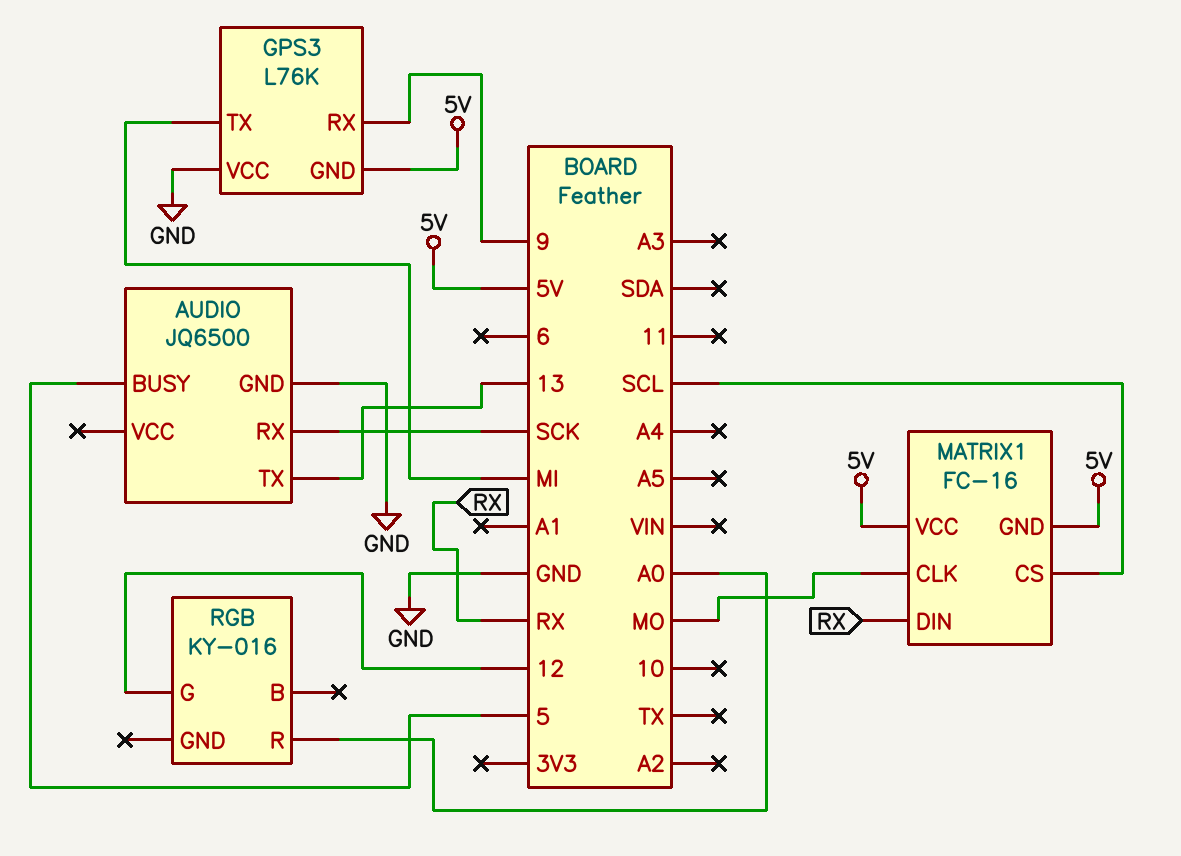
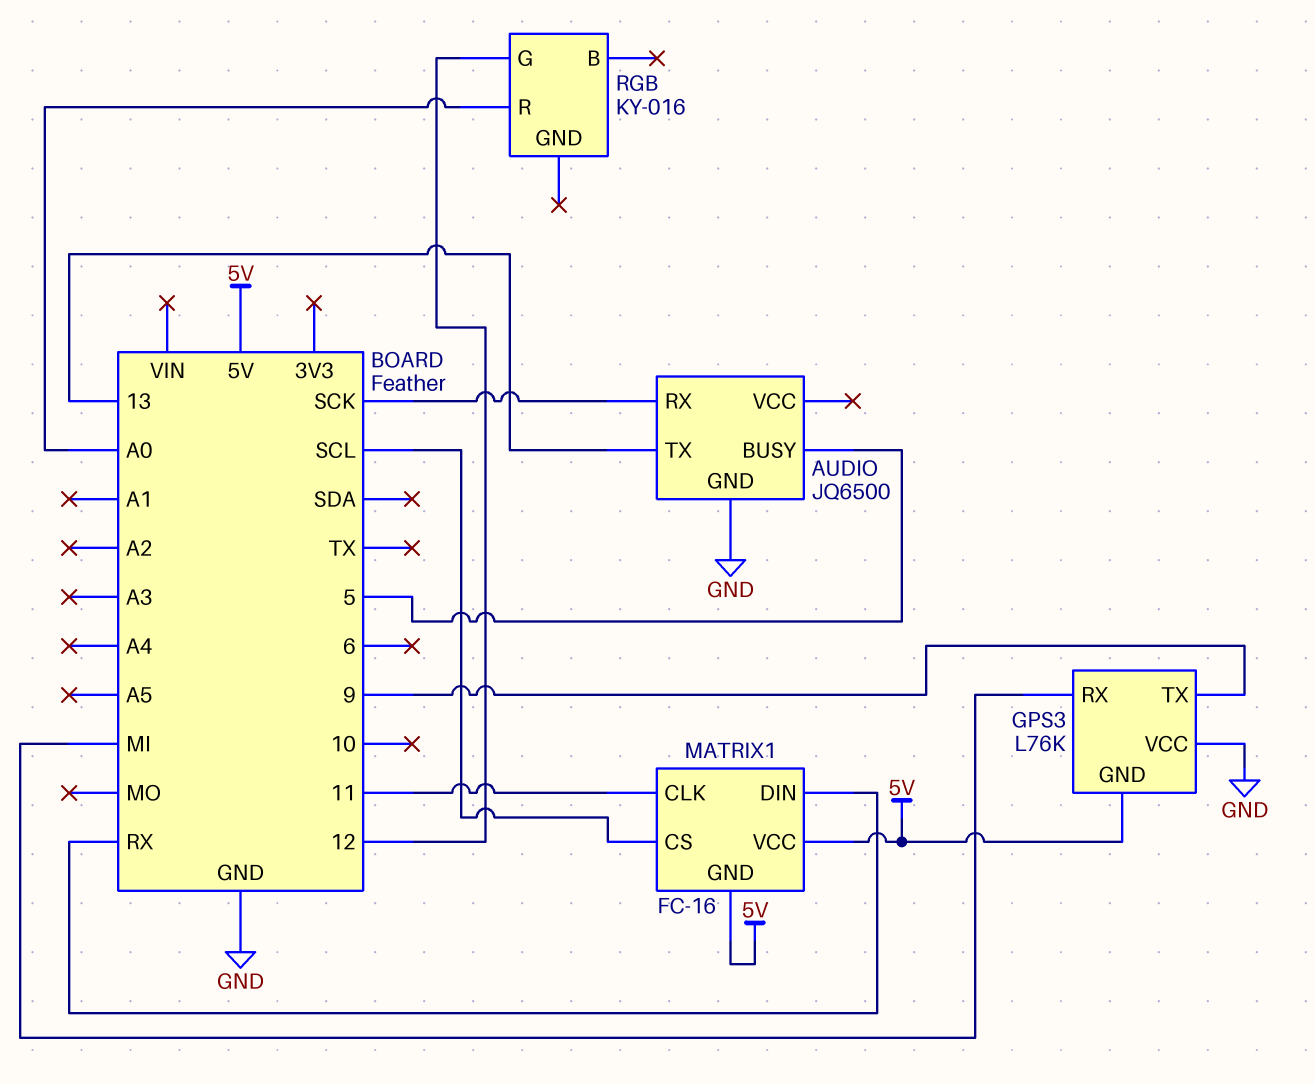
GPS3 pin RX: 9 -> MI
GPS3 pin TX: MI -> 9
MATRIX1 pin CLK: MO -> 11

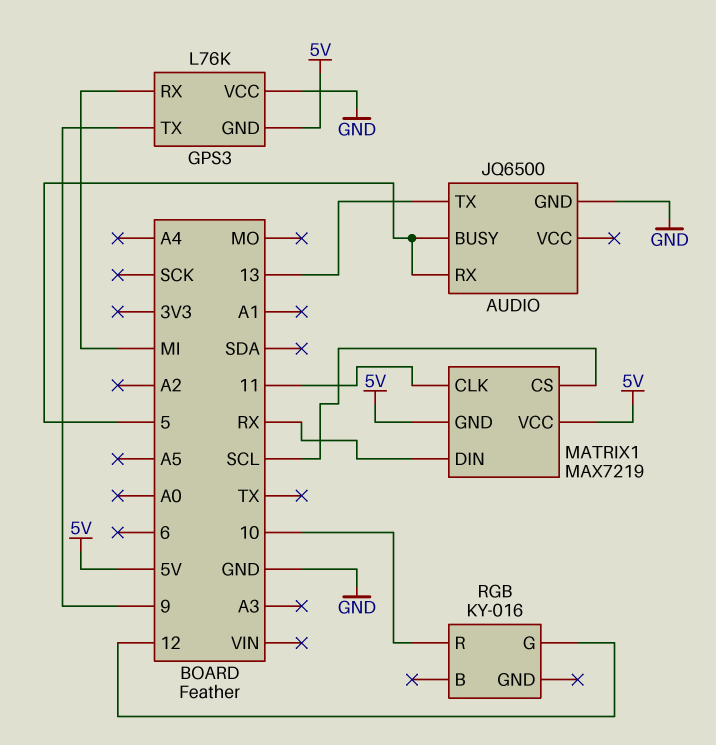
AUDIO pin RX: SCK -> 5
MATRIX1: FC-16 -> MAX7219
RGB pin R: A0 -> 10

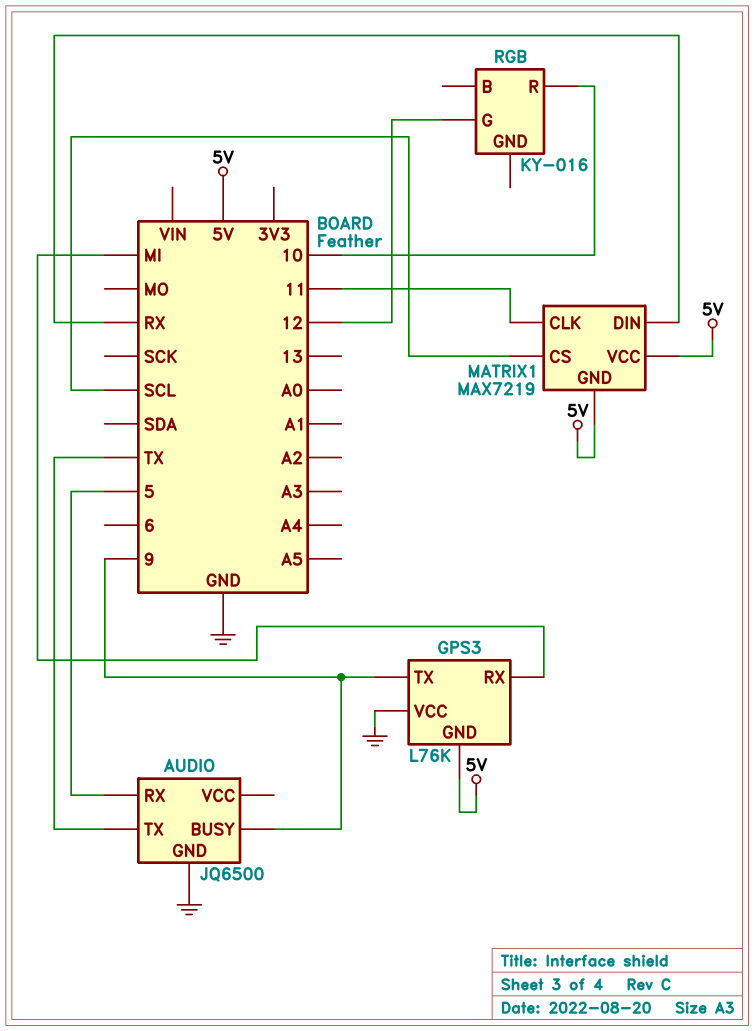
AUDIO pin BUSY: 5 -> 9
AUDIO pin TX: 13 -> TX

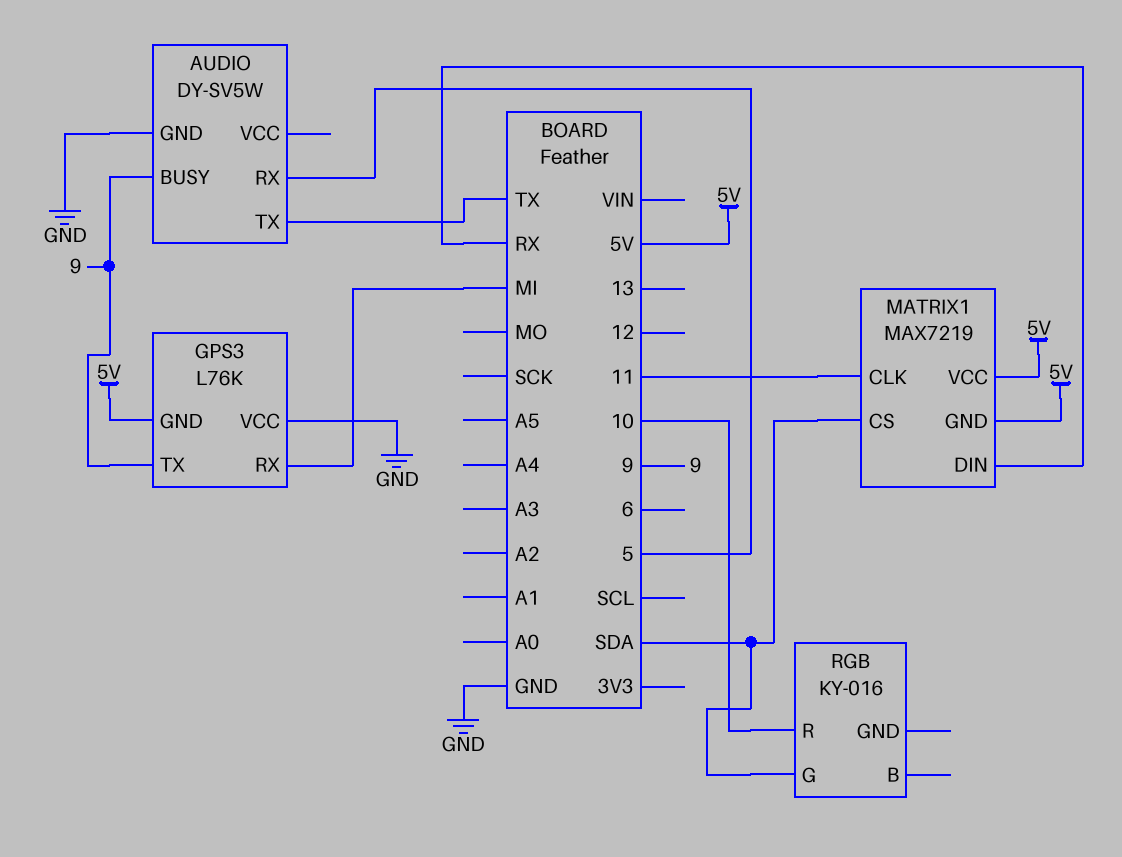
AUDIO: JQ6500 -> DY-SV5W
MATRIX1 pin CS: SCL -> SDA
RGB pin G: 12 -> SDA

